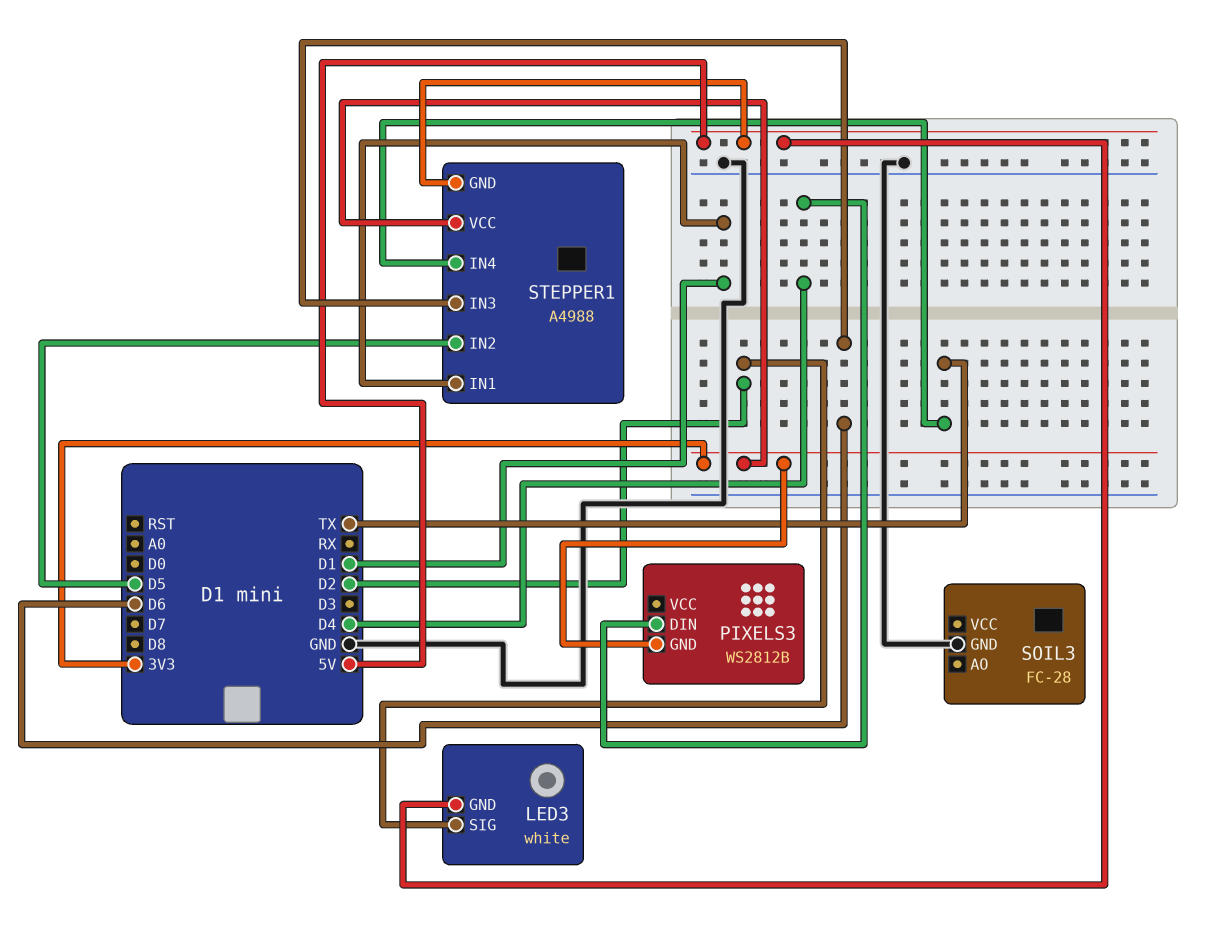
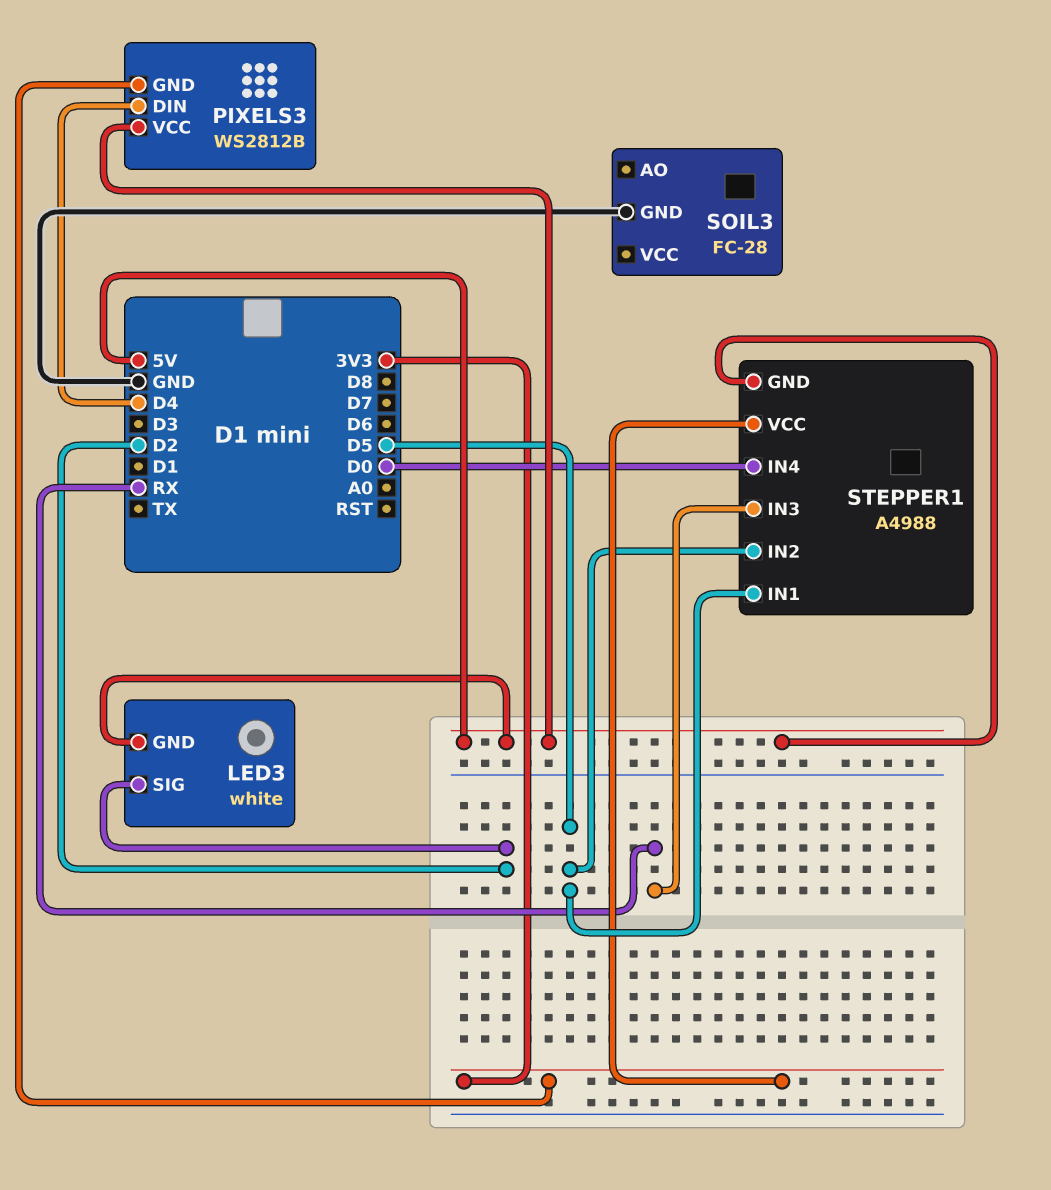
PIXELS3 pin VCC: none -> 5V
STEPPER1 pin IN1: D1 -> D5
STEPPER1 pin IN3: D6 -> RX
STEPPER1 pin IN4: TX -> D0

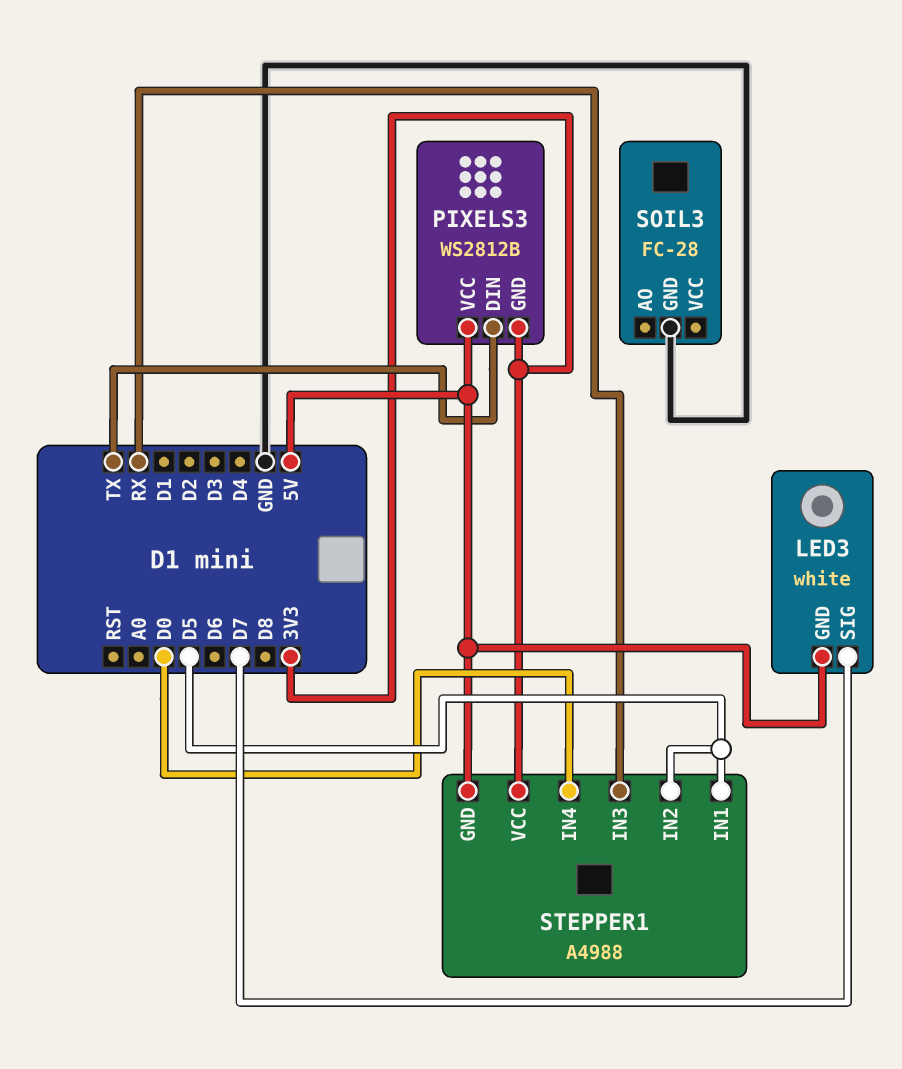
LED3 pin SIG: D2 -> D7
PIXELS3 pin DIN: D4 -> TX

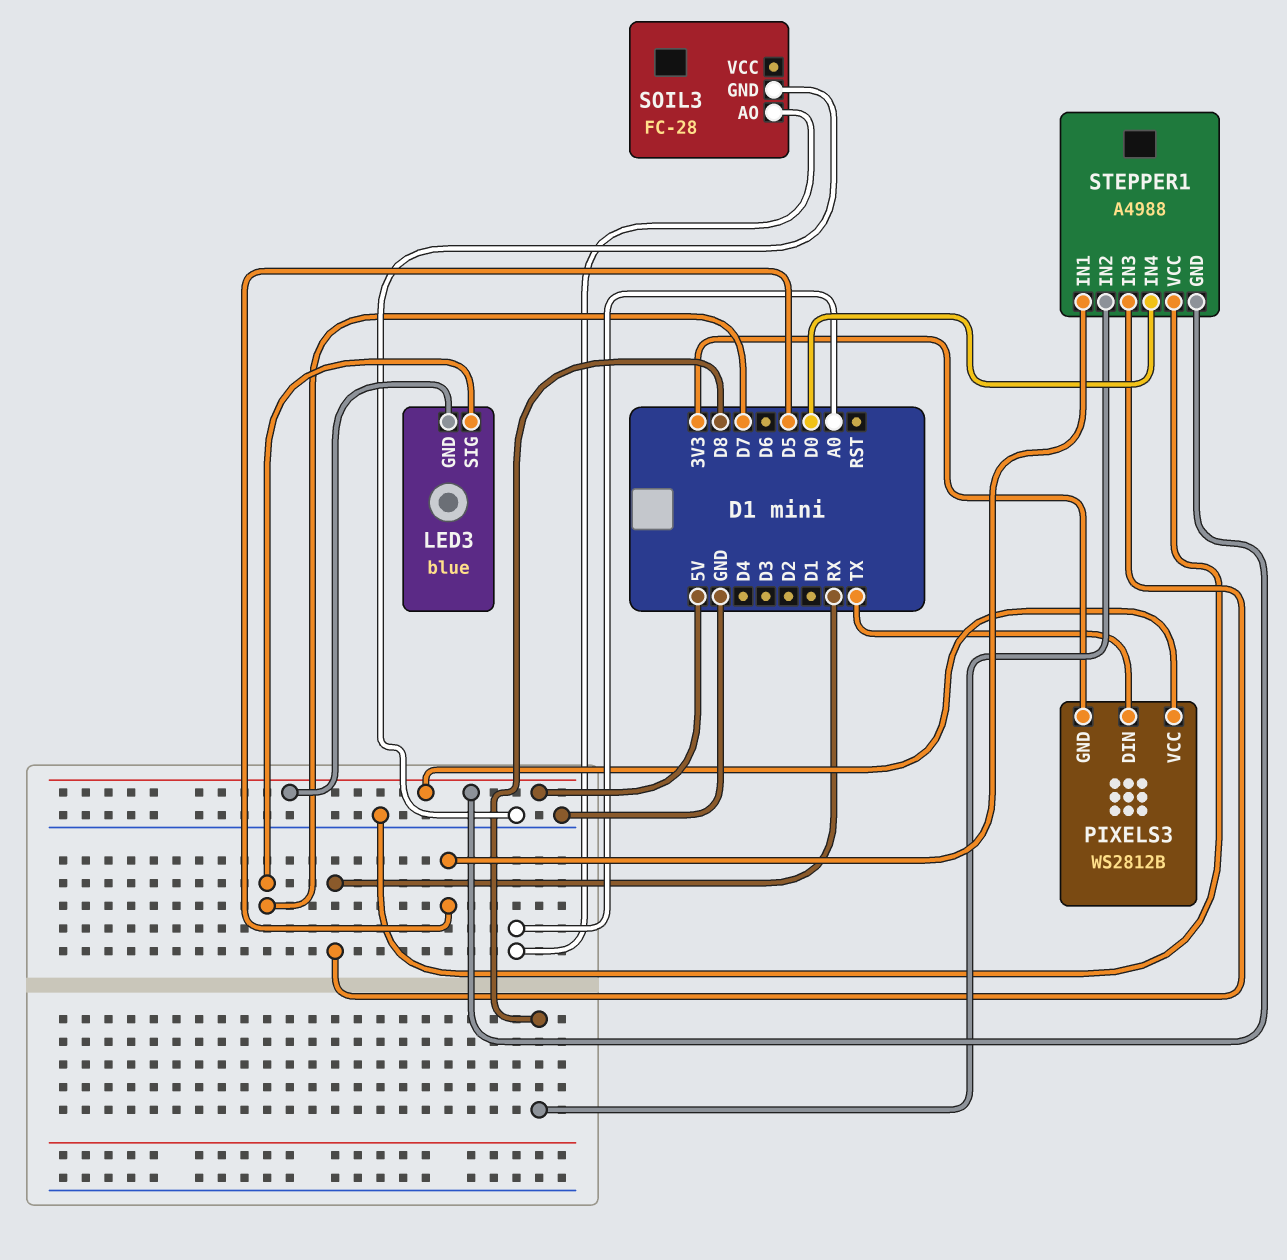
LED3: white -> blue
SOIL3 pin AO: none -> A0
STEPPER1 pin IN2: D5 -> D8
STEPPER1 pin VCC: 3V3 -> GND

